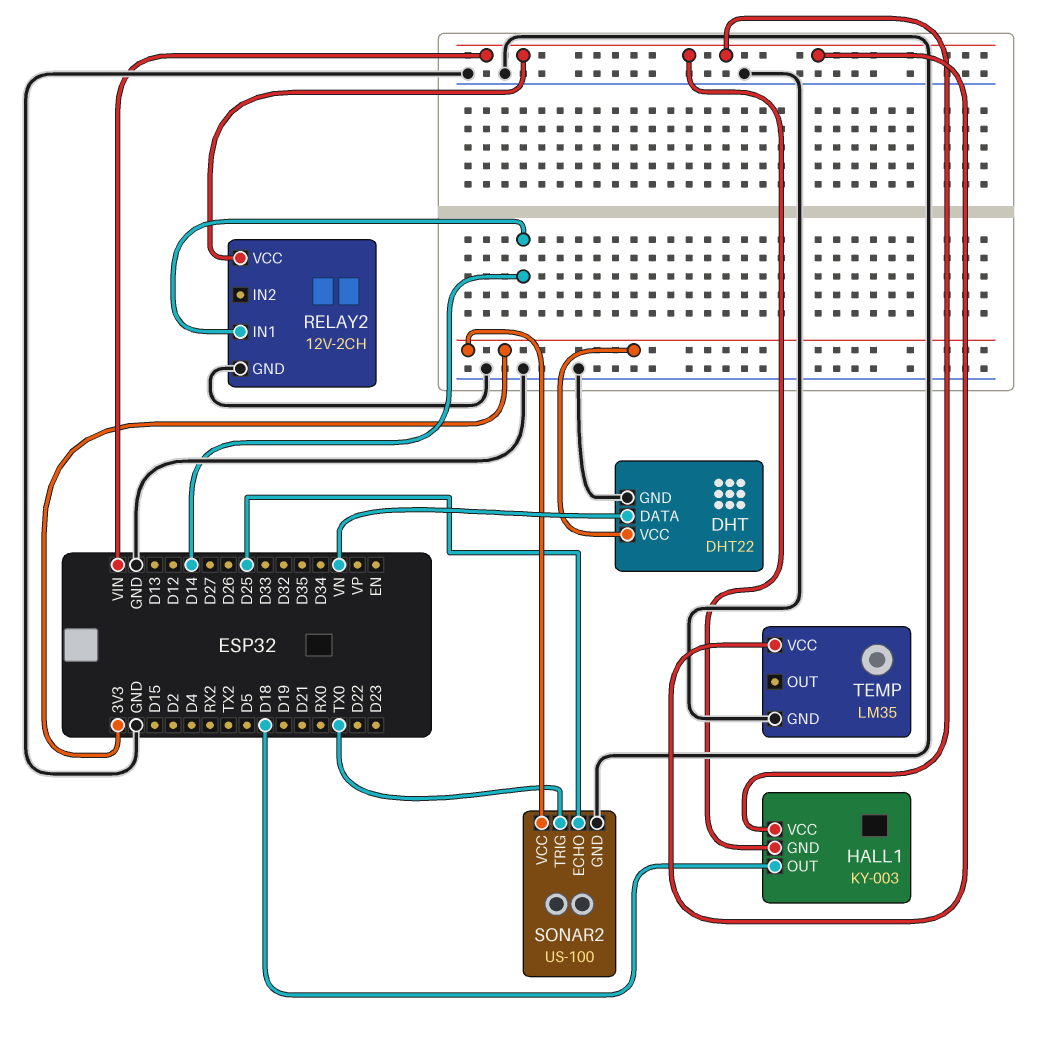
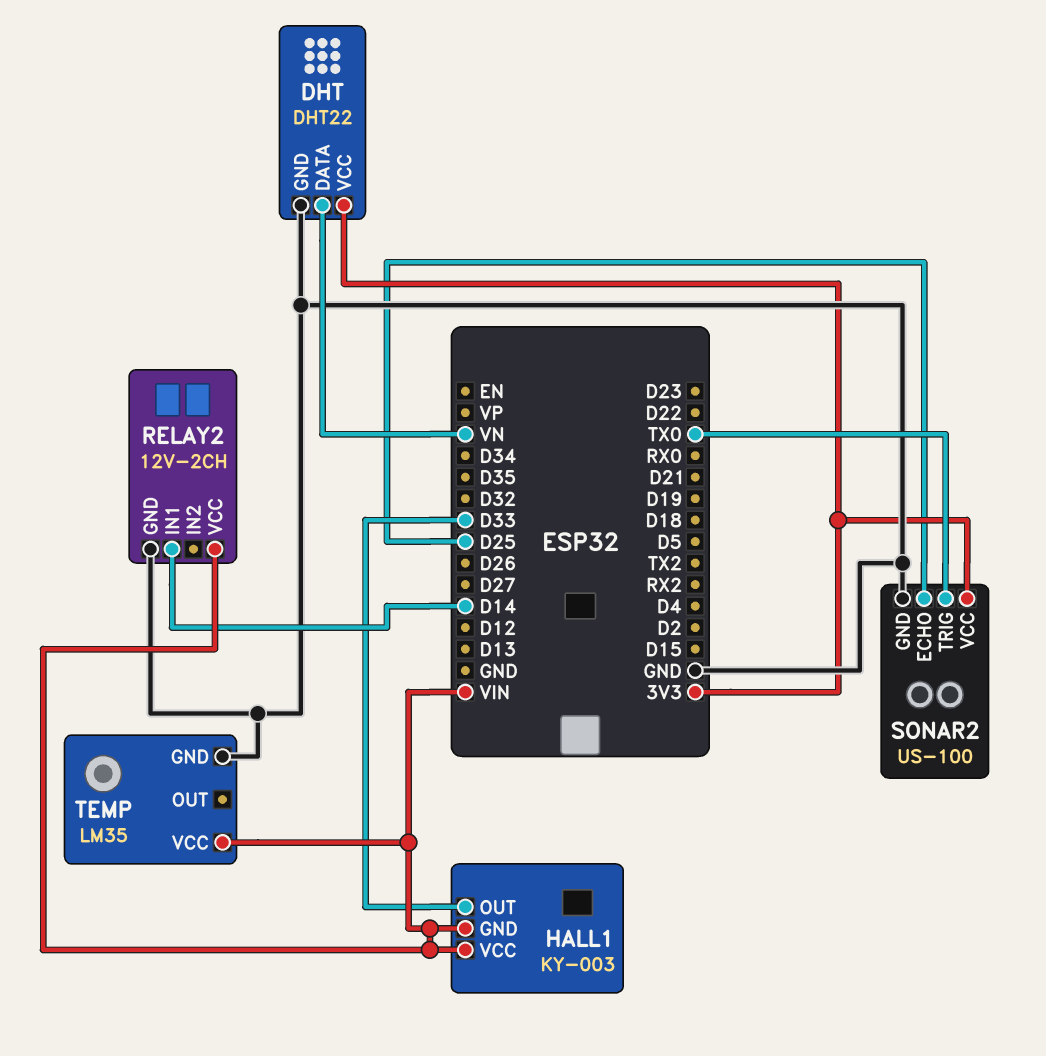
HALL1 pin OUT: D18 -> D33

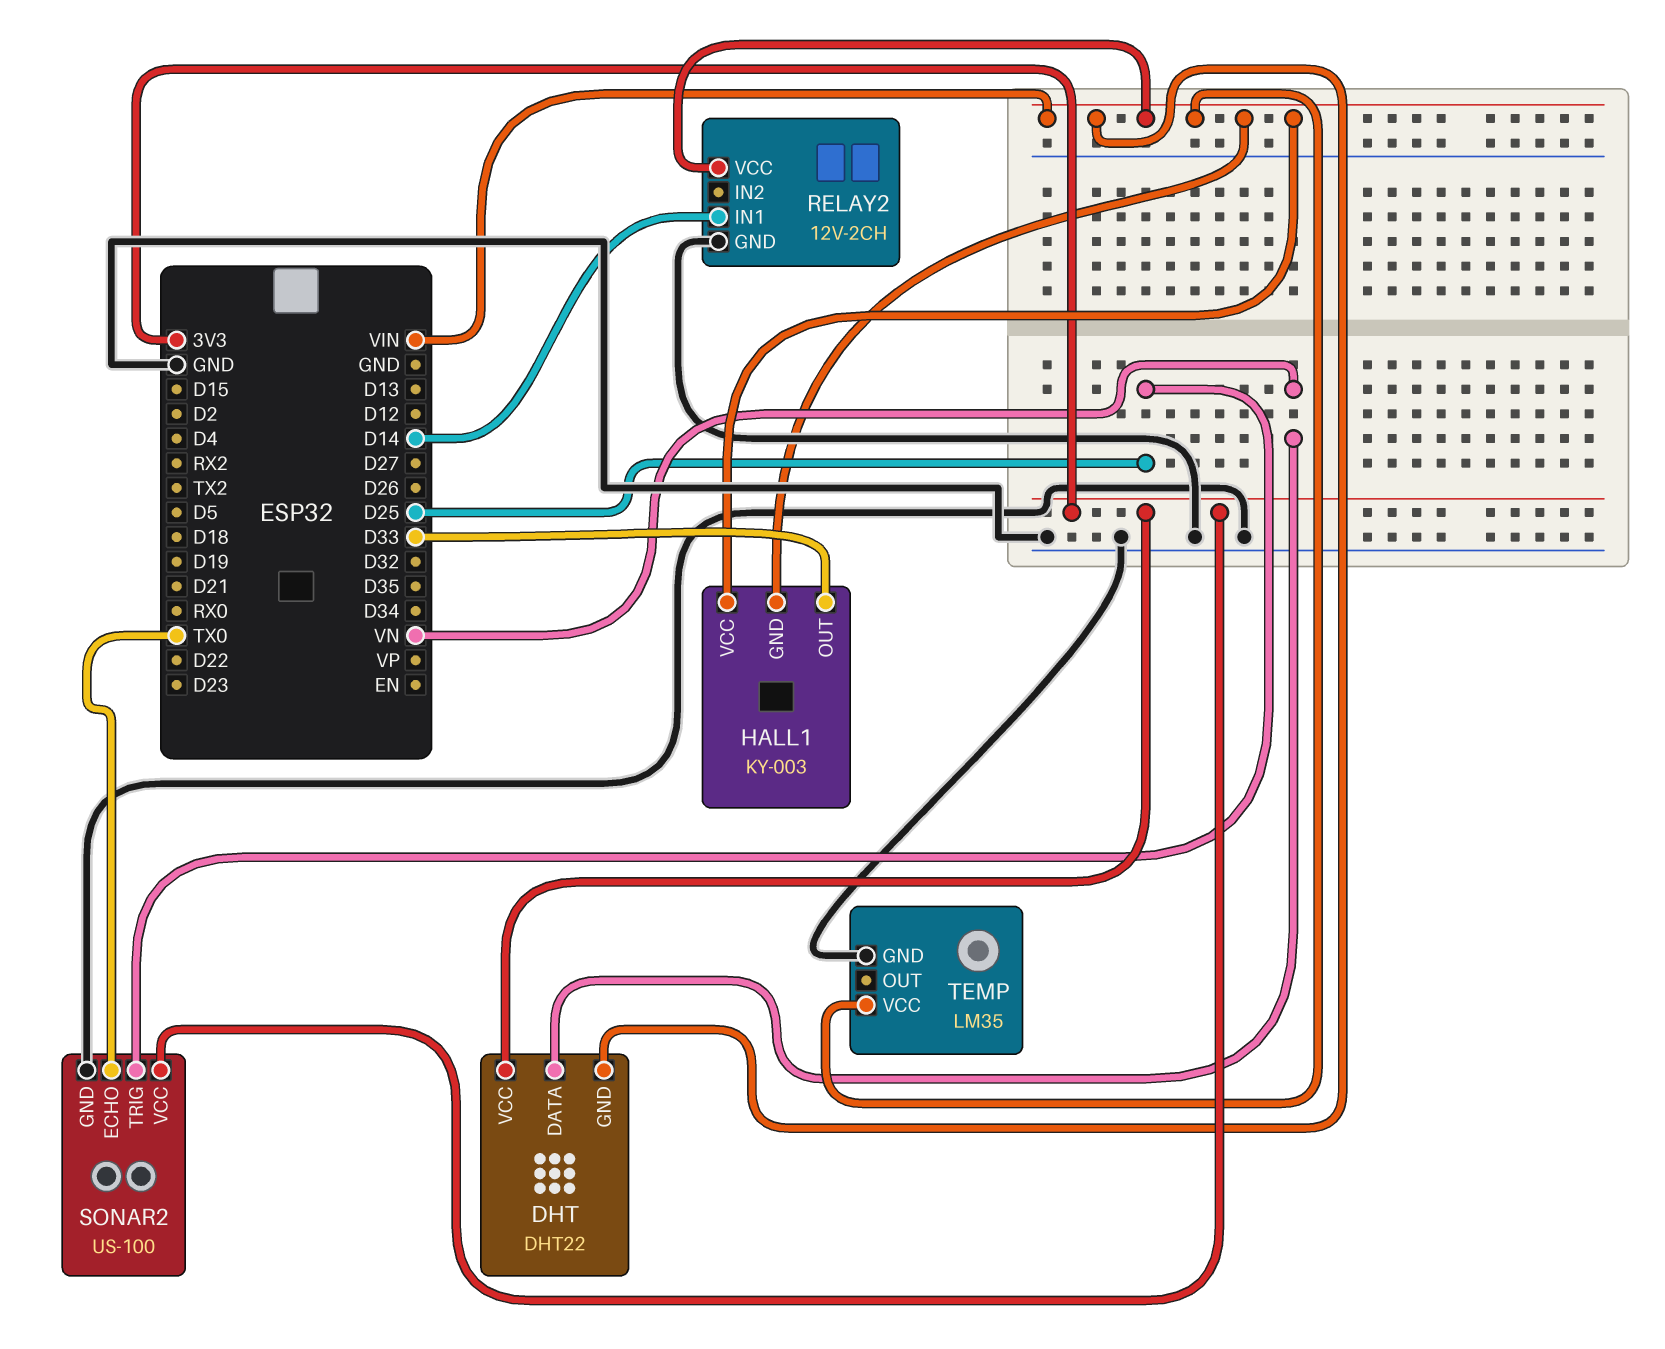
DHT pin GND: GND -> VIN
SONAR2 pin ECHO: D25 -> TX0
SONAR2 pin TRIG: TX0 -> D25

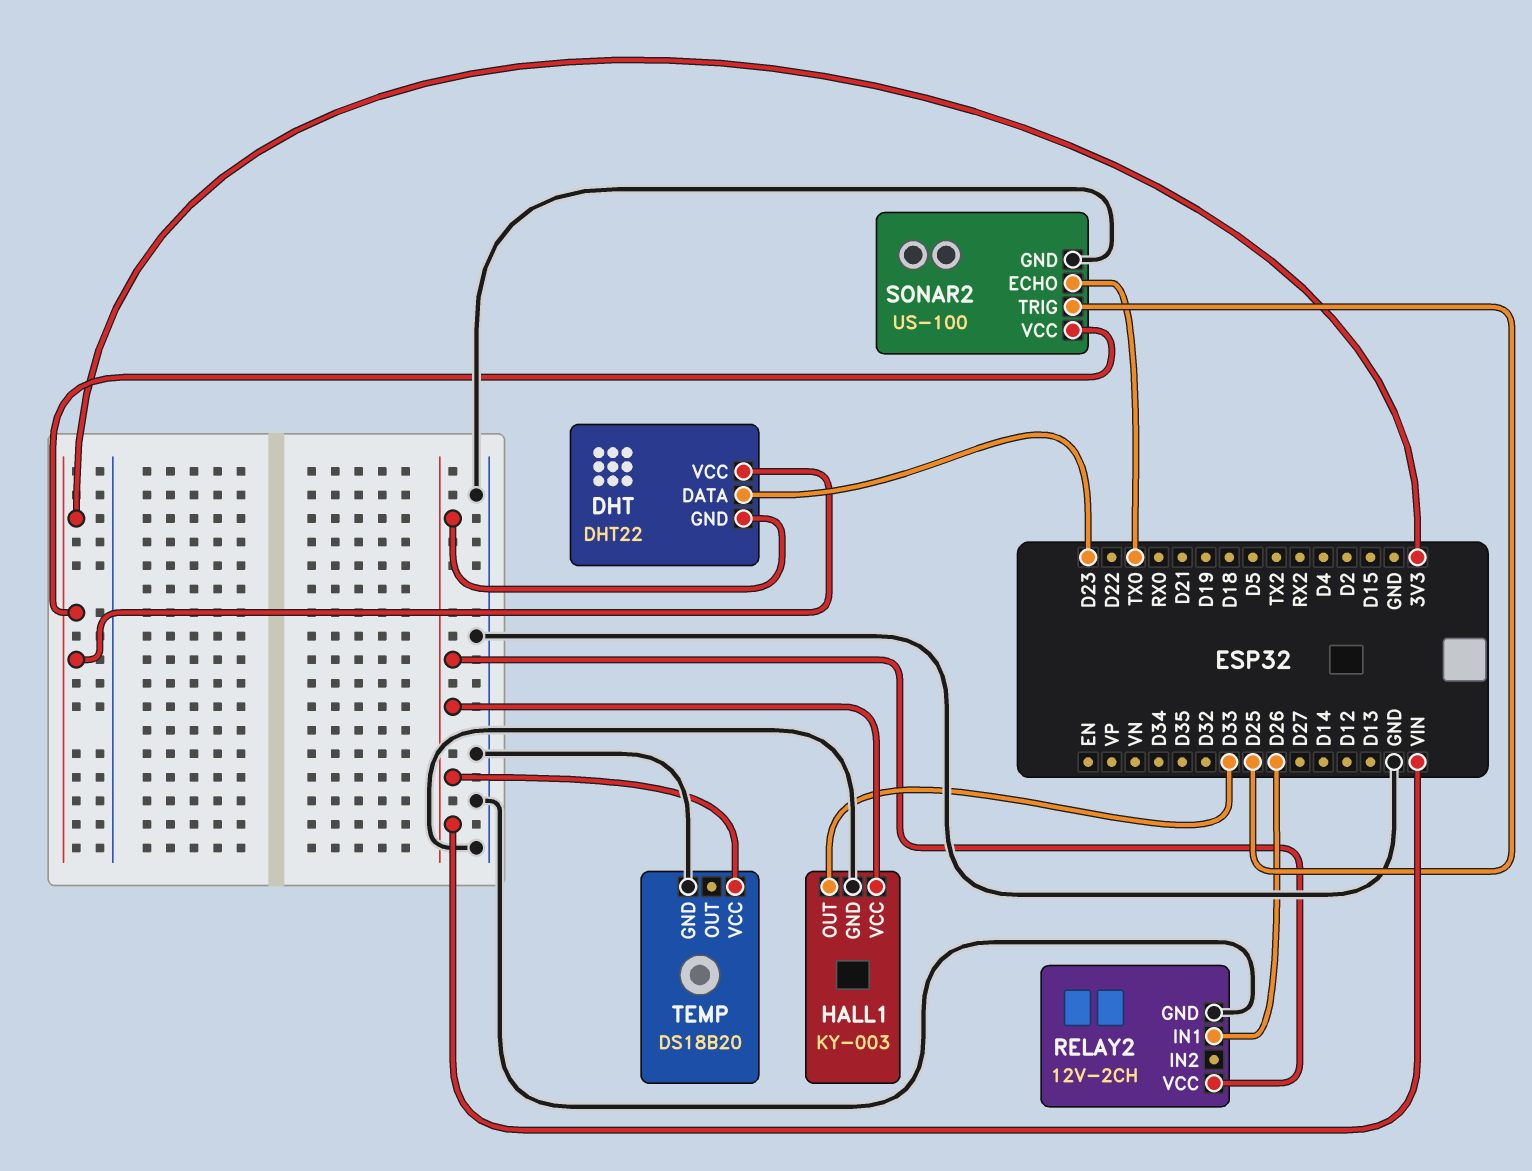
DHT pin DATA: VN -> D23
HALL1 pin GND: VIN -> GND
RELAY2 pin IN1: D14 -> D26
TEMP: LM35 -> DS18B20

